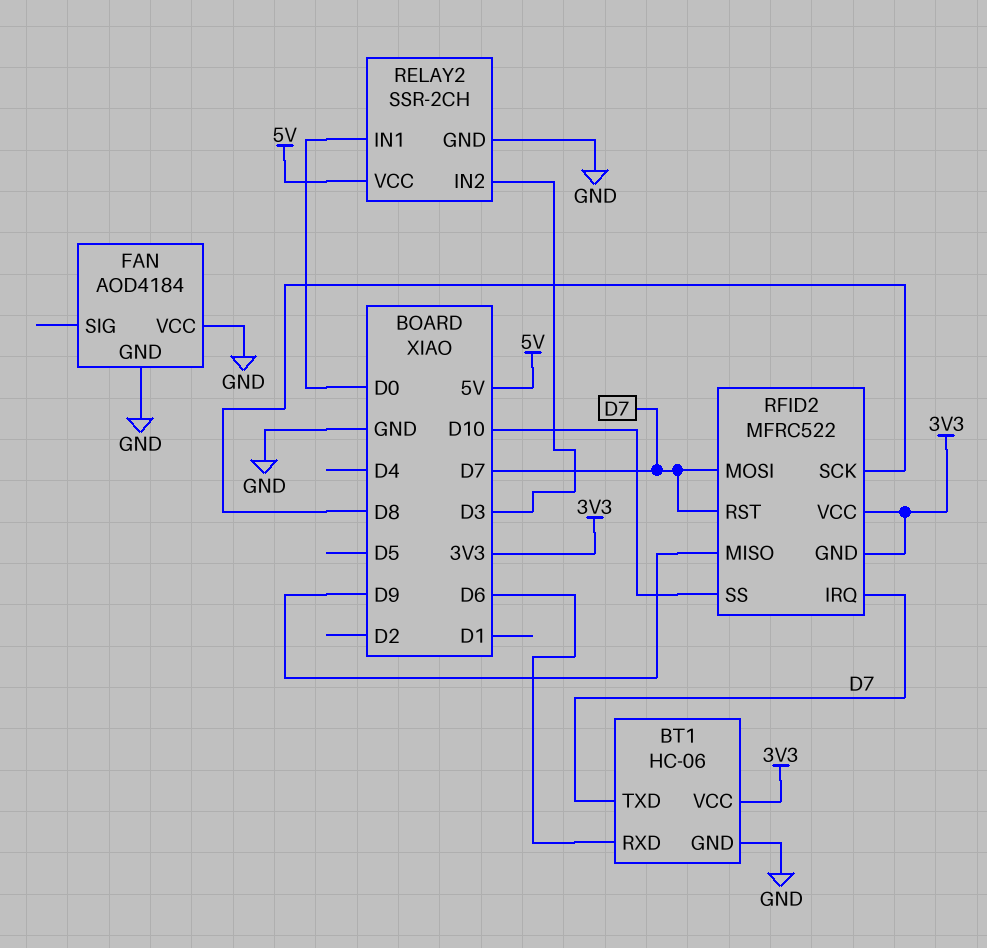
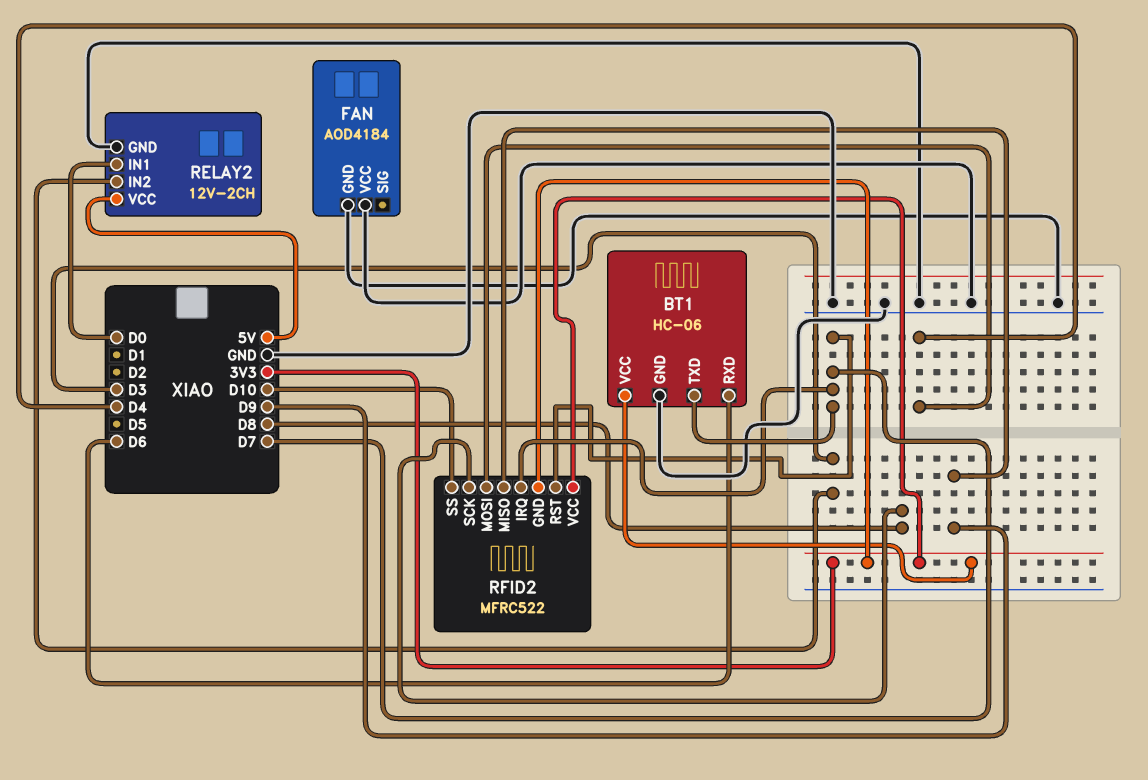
RELAY2: SSR-2CH -> 12V-2CH
RFID2 pin MOSI: D7 -> D4

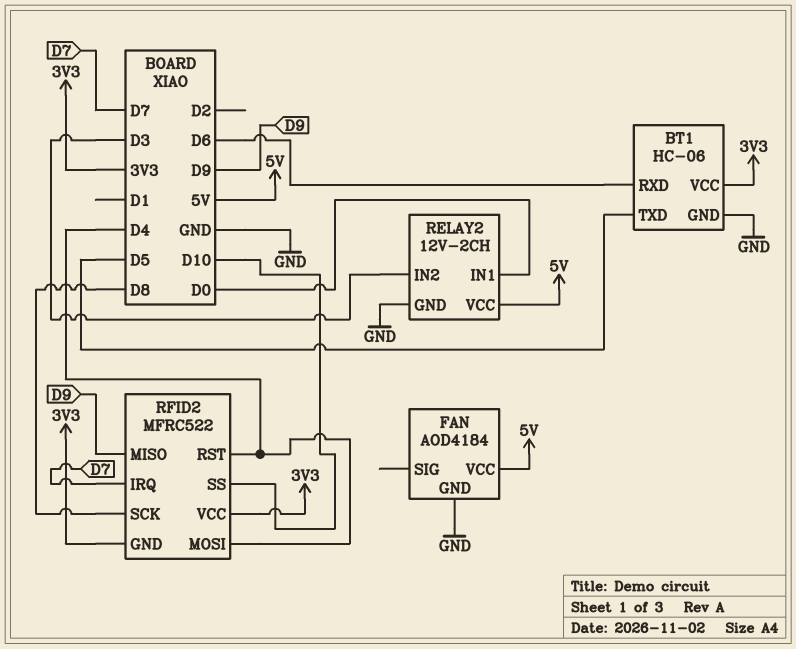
BT1 pin TXD: D7 -> D5
FAN pin VCC: GND -> 5V
RFID2 pin RST: D7 -> D4

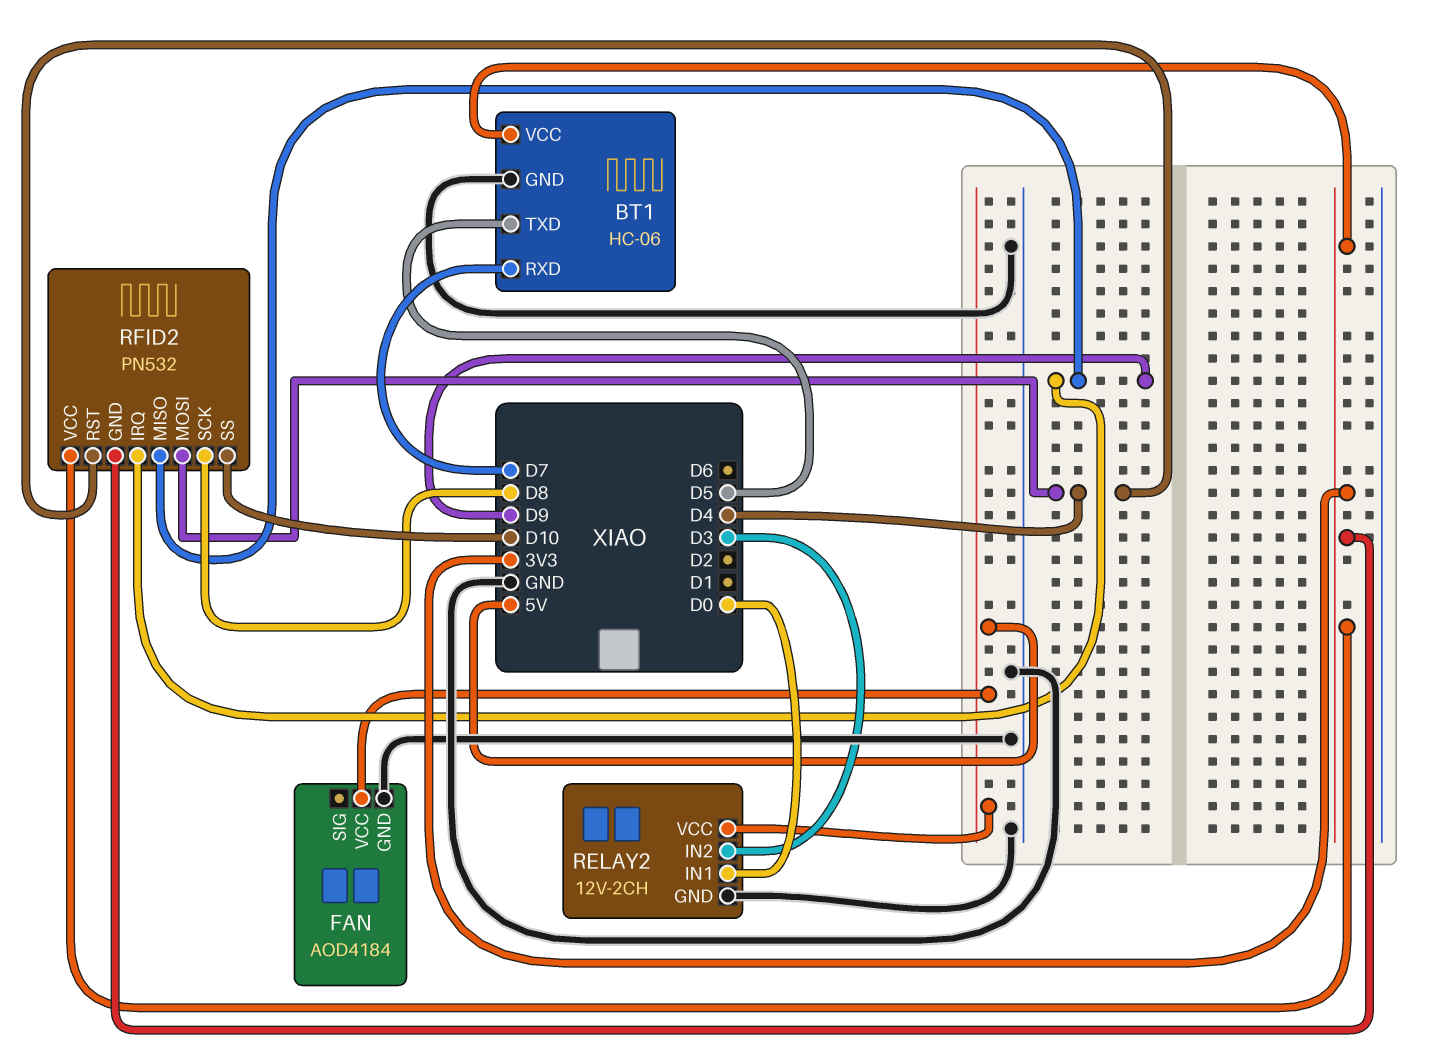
BT1 pin RXD: D6 -> D7
RFID2: MFRC522 -> PN532
RFID2 pin IRQ: D7 -> D9

